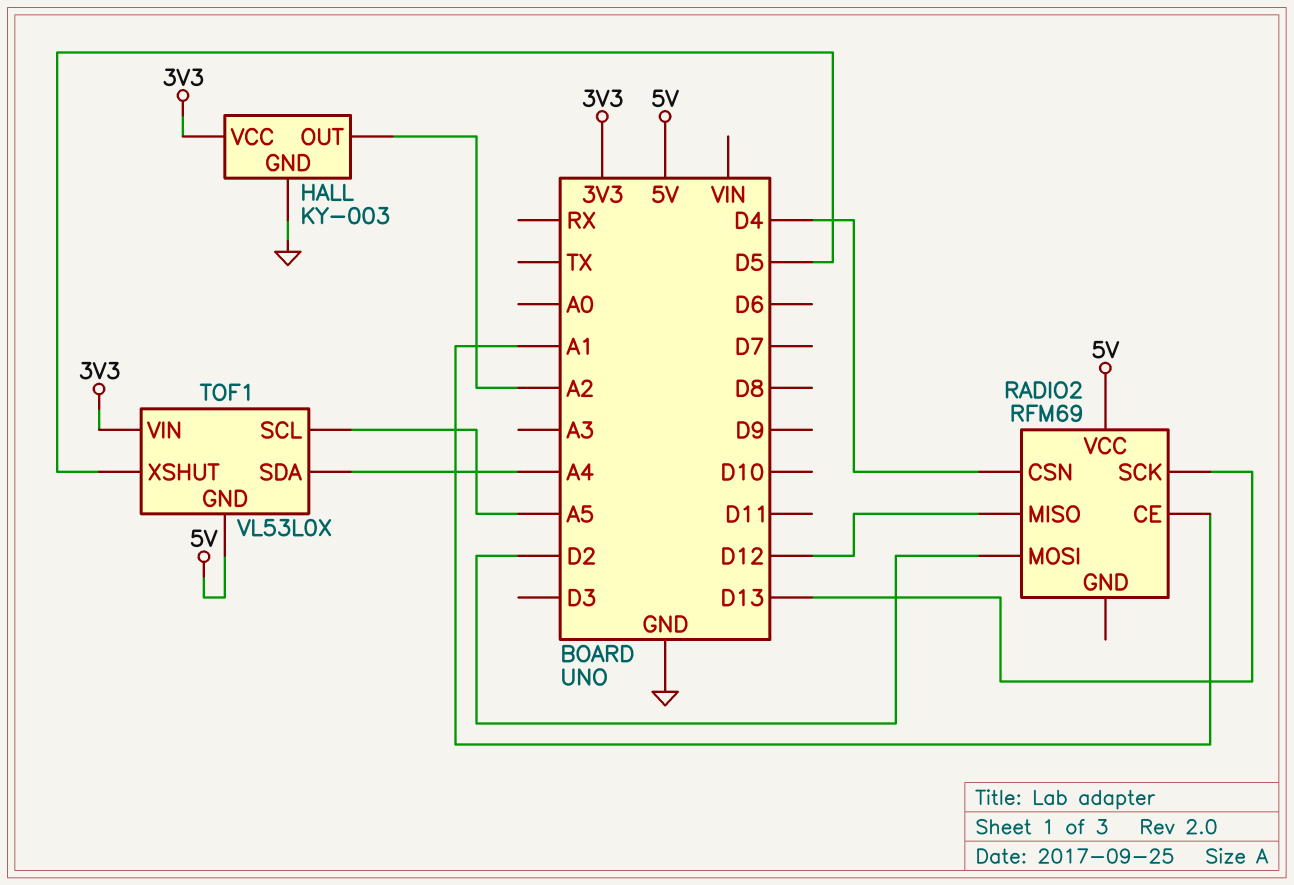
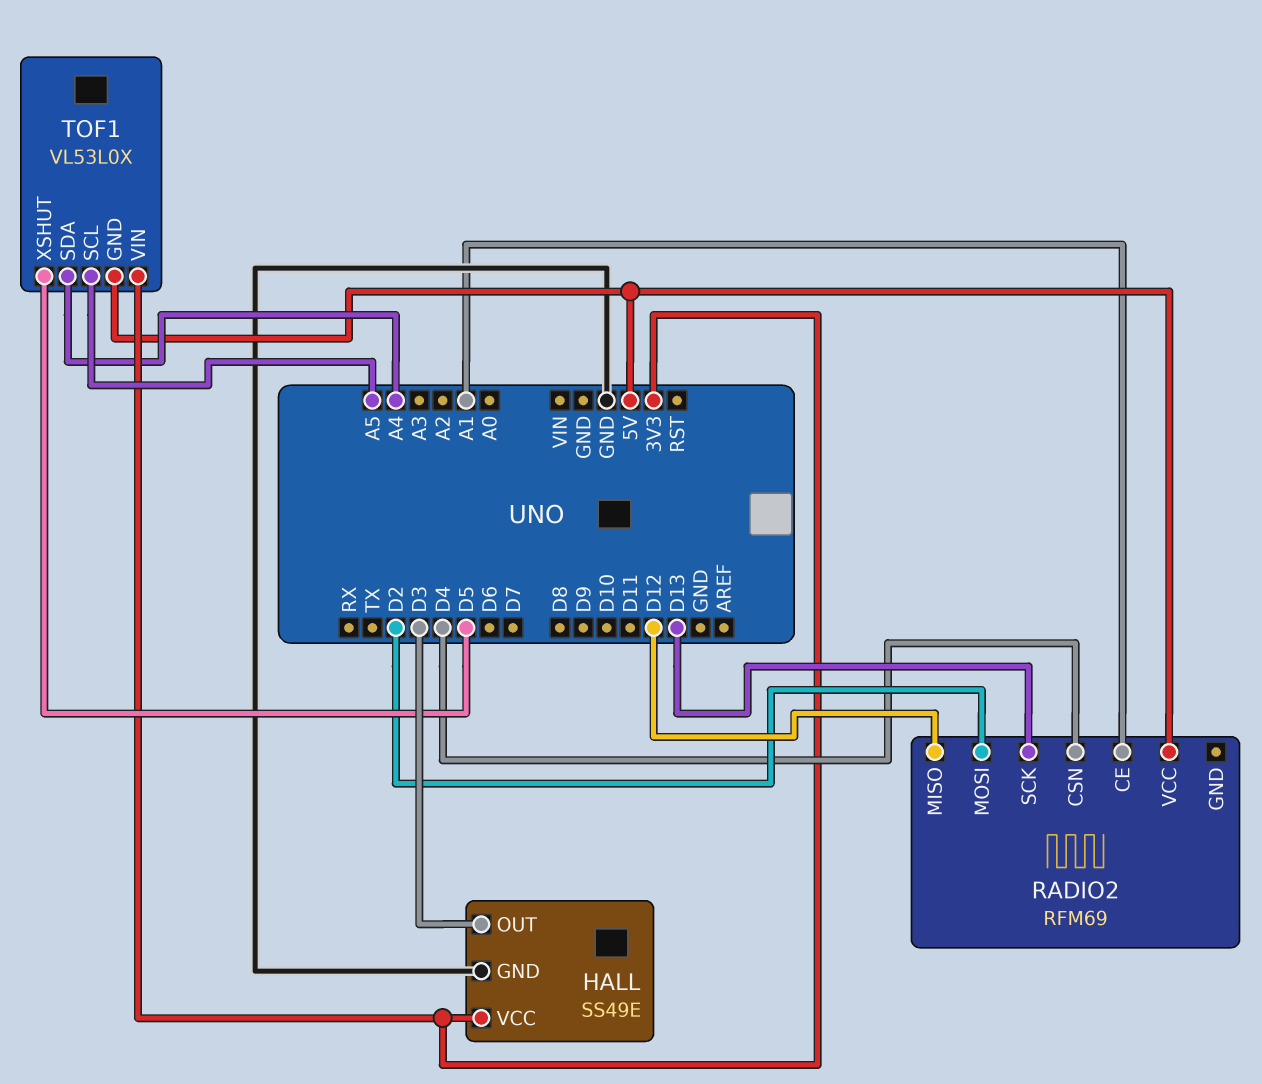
HALL: KY-003 -> SS49E
HALL pin OUT: A2 -> D3

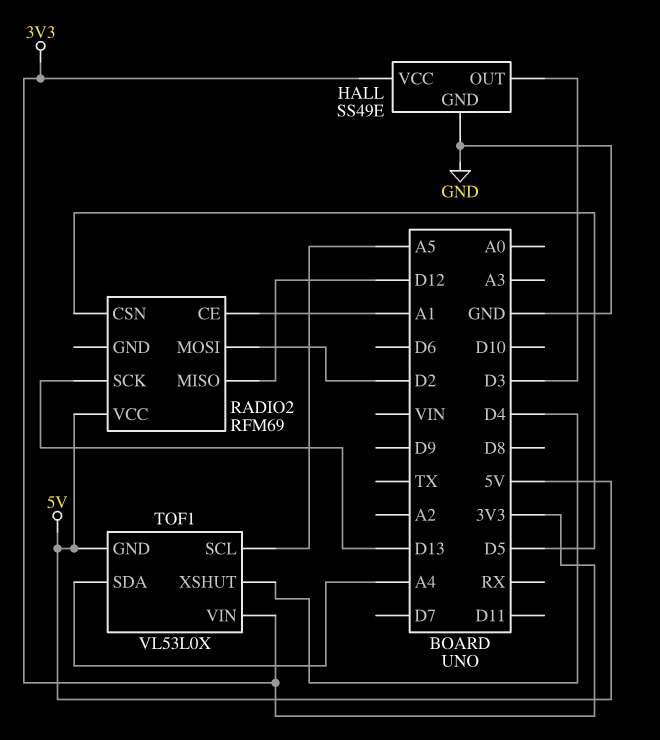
RADIO2 pin CSN: D4 -> D5
TOF1 pin XSHUT: D5 -> D4

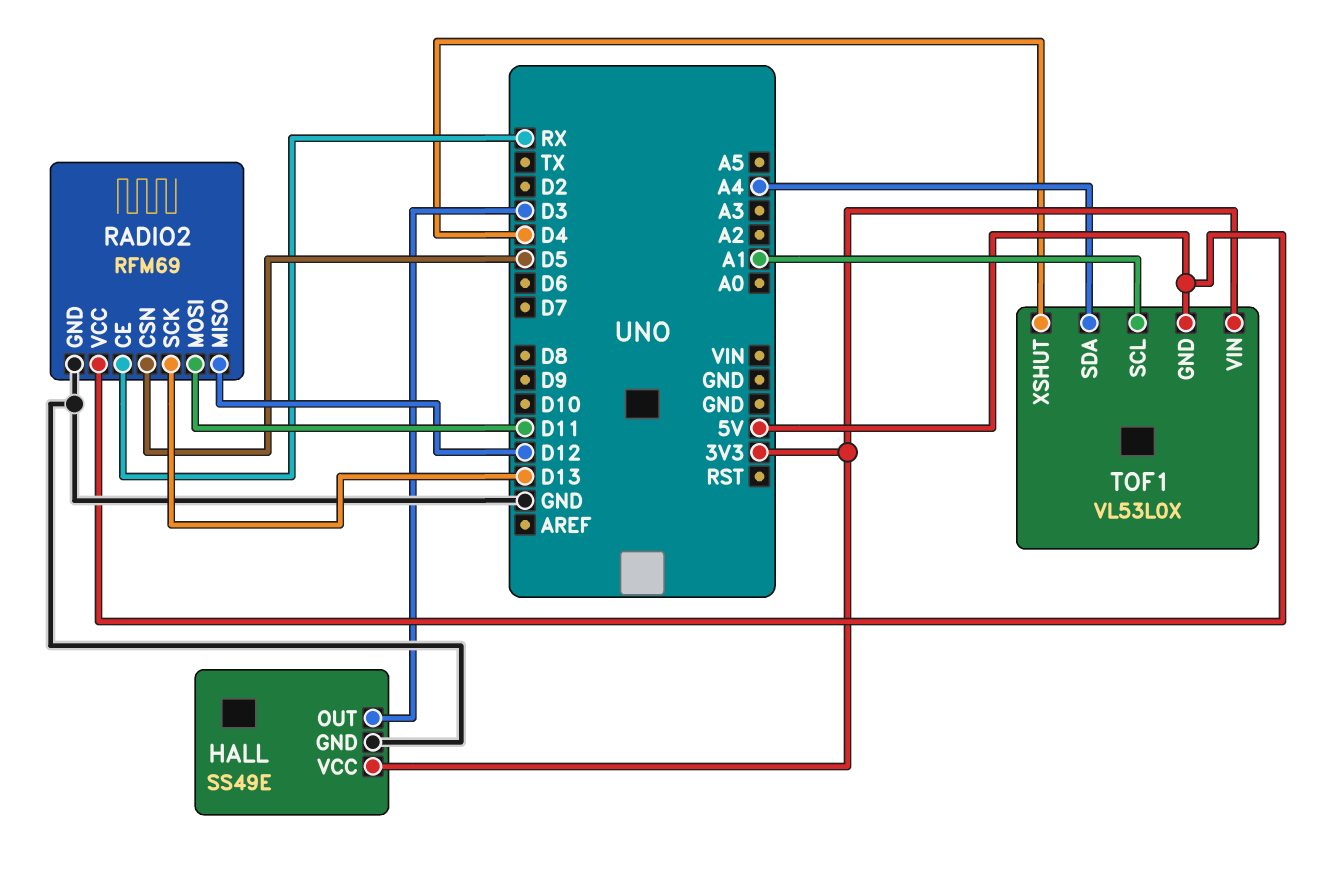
RADIO2 pin CE: A1 -> RX
RADIO2 pin GND: none -> GND
RADIO2 pin MOSI: D2 -> D11
TOF1 pin SCL: A5 -> A1

